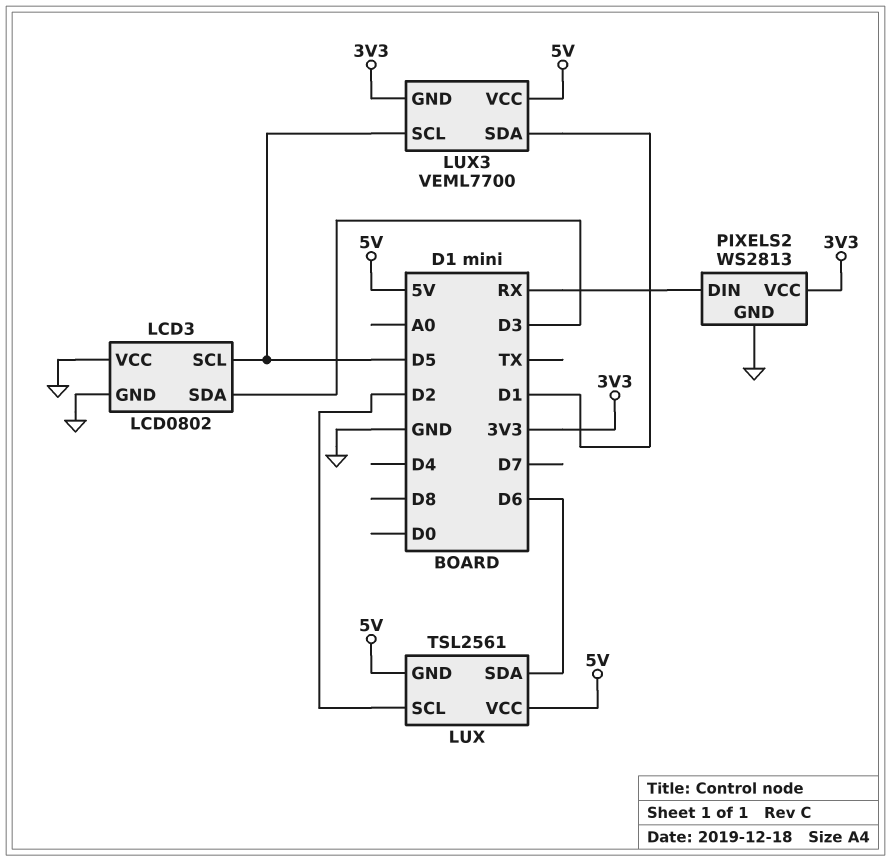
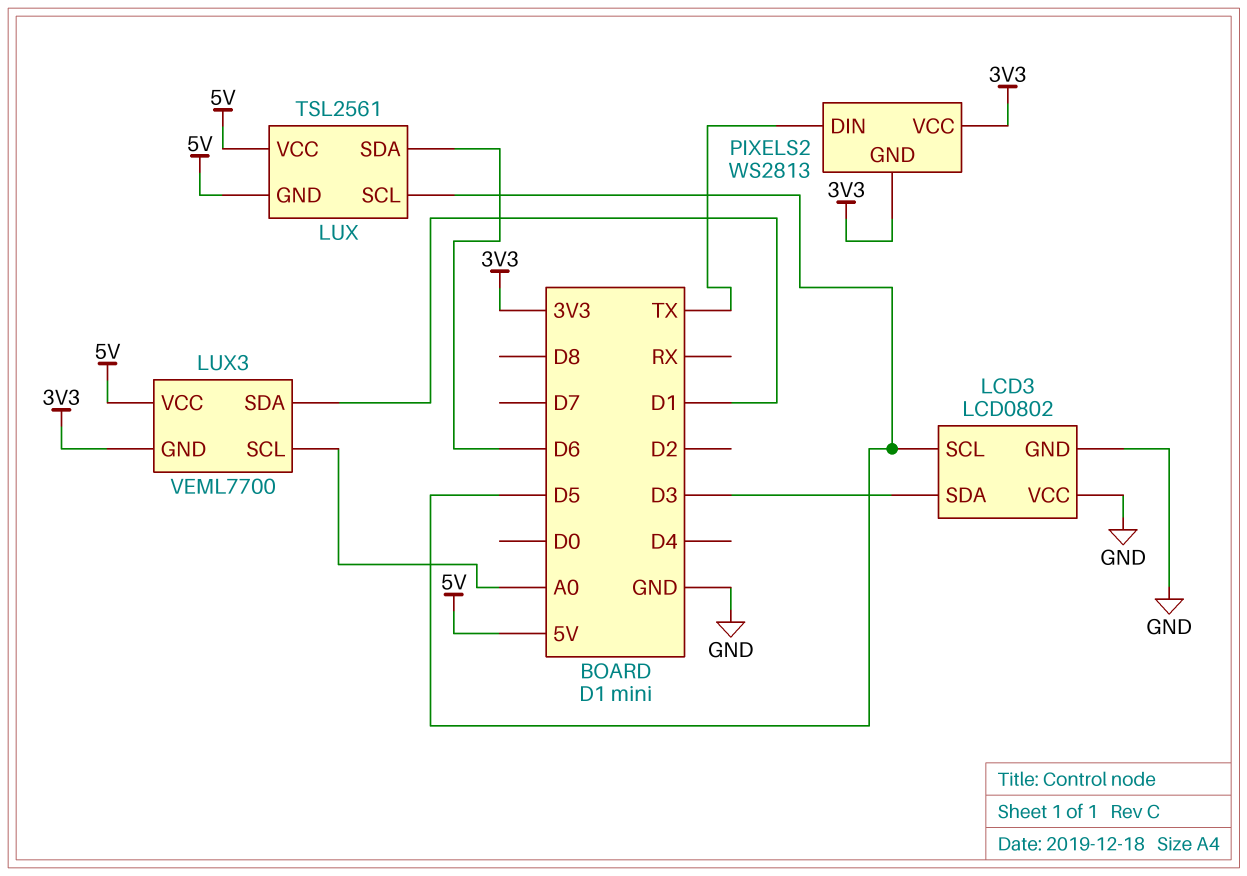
LUX pin SCL: D2 -> D5
LUX3 pin SCL: D5 -> A0
PIXELS2 pin DIN: RX -> TX
PIXELS2 pin GND: GND -> 3V3

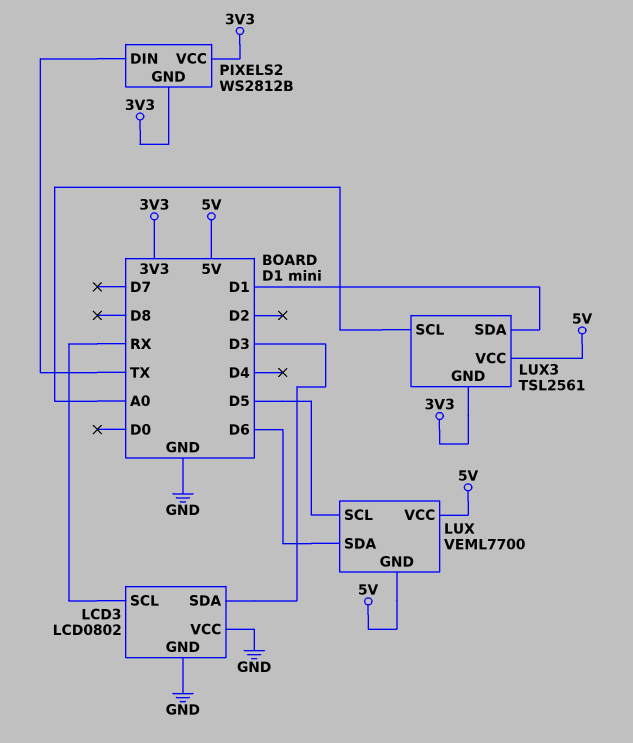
LCD3 pin SCL: D5 -> RX
LUX: TSL2561 -> VEML7700
LUX3: VEML7700 -> TSL2561
PIXELS2: WS2813 -> WS2812B

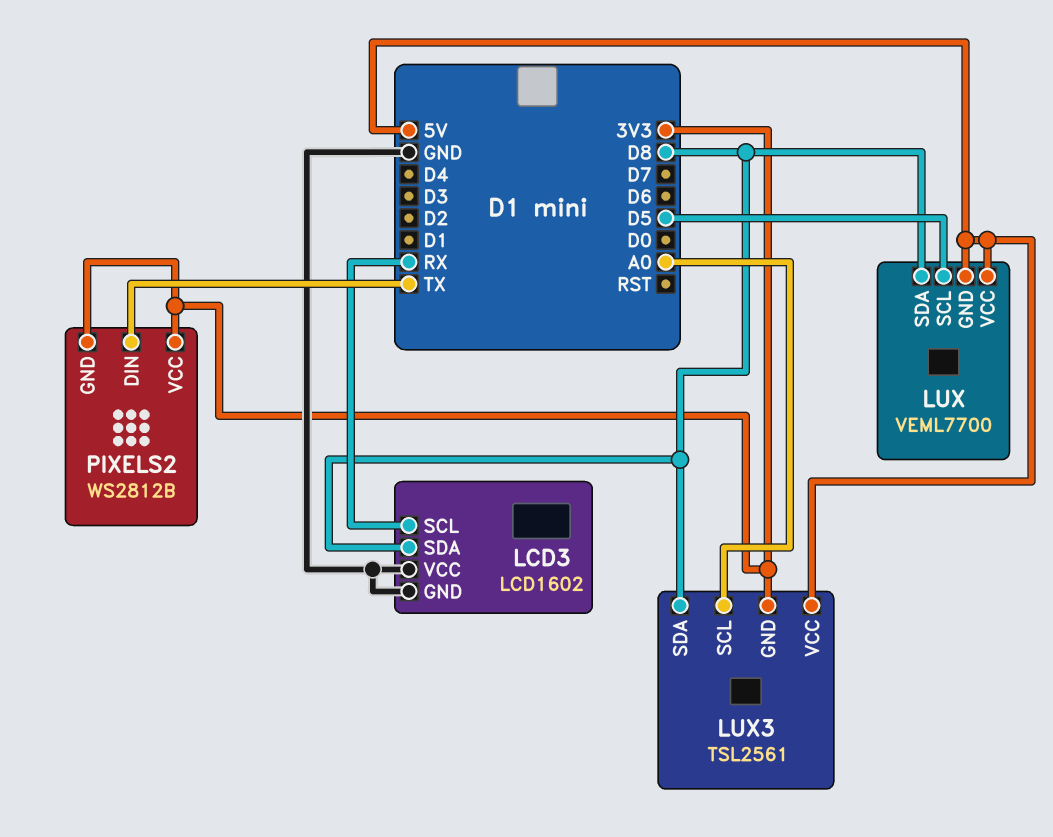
LCD3: LCD0802 -> LCD1602
LCD3 pin SDA: D3 -> D8
LUX pin SDA: D6 -> D8
LUX3 pin SDA: D1 -> D8

